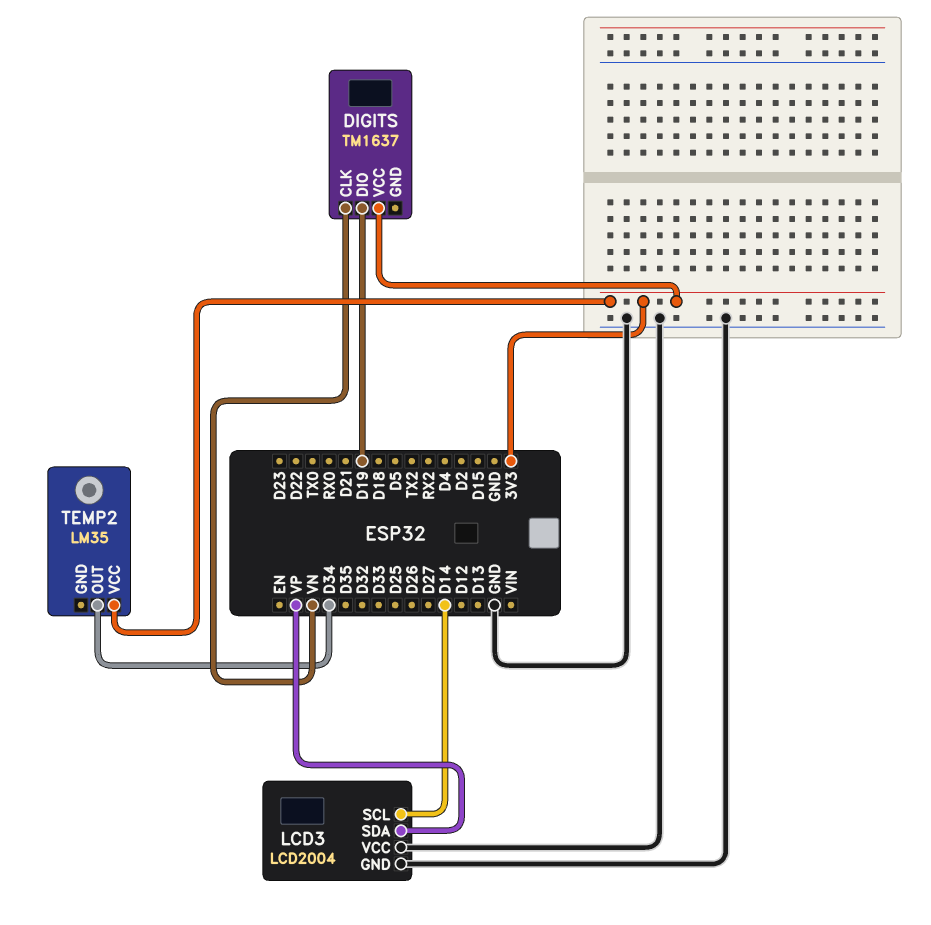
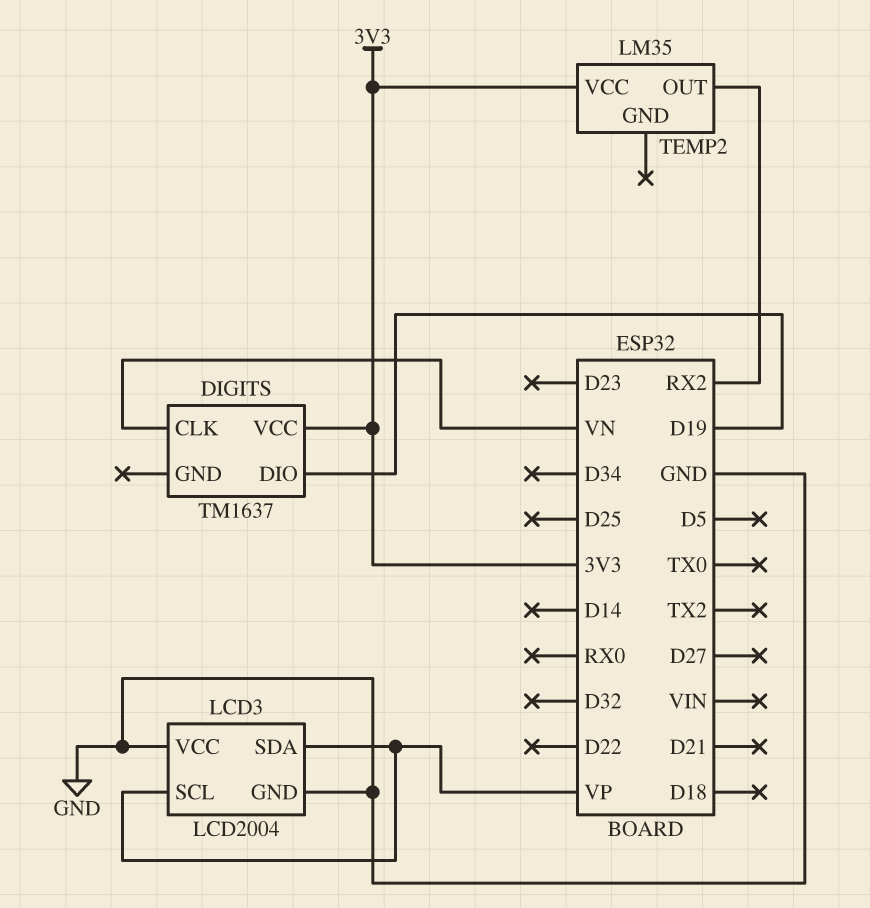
LCD3 pin SCL: D14 -> VP
TEMP2 pin OUT: D34 -> RX2

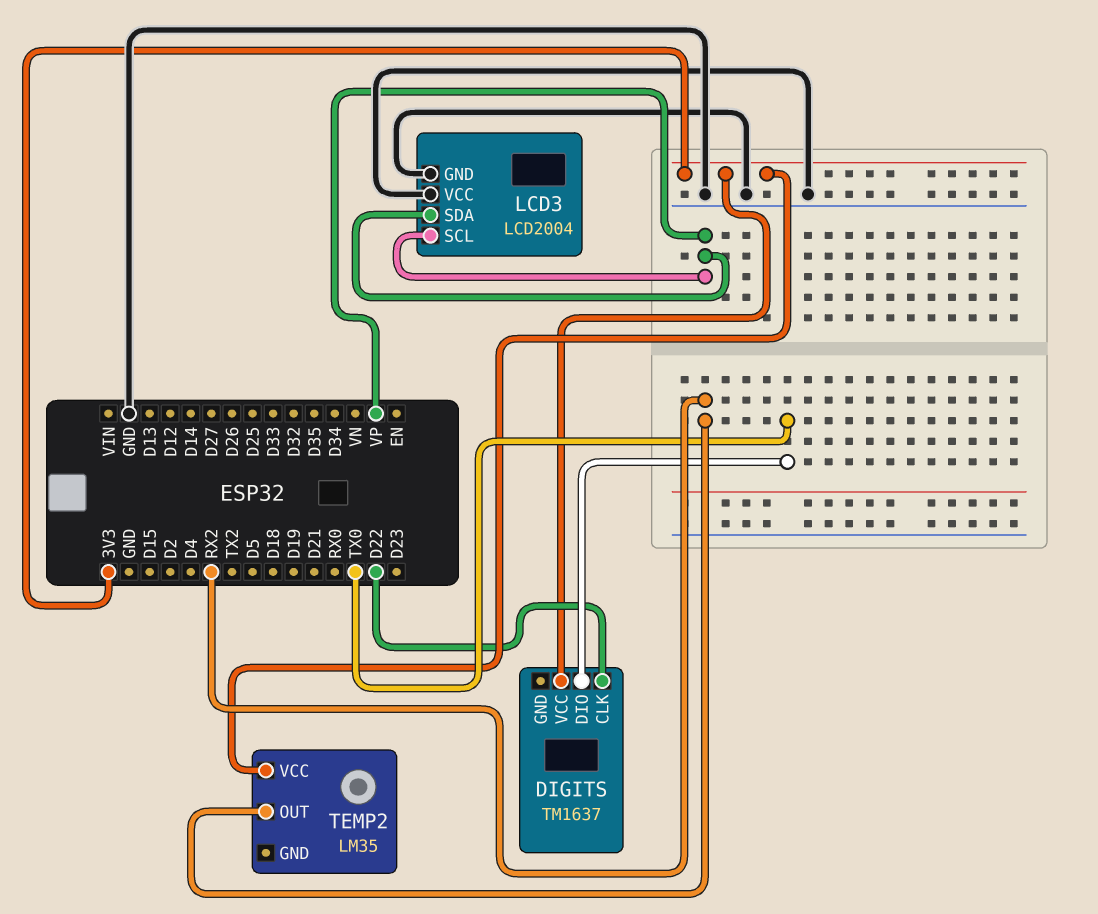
DIGITS pin CLK: VN -> D22
DIGITS pin DIO: D19 -> TX0

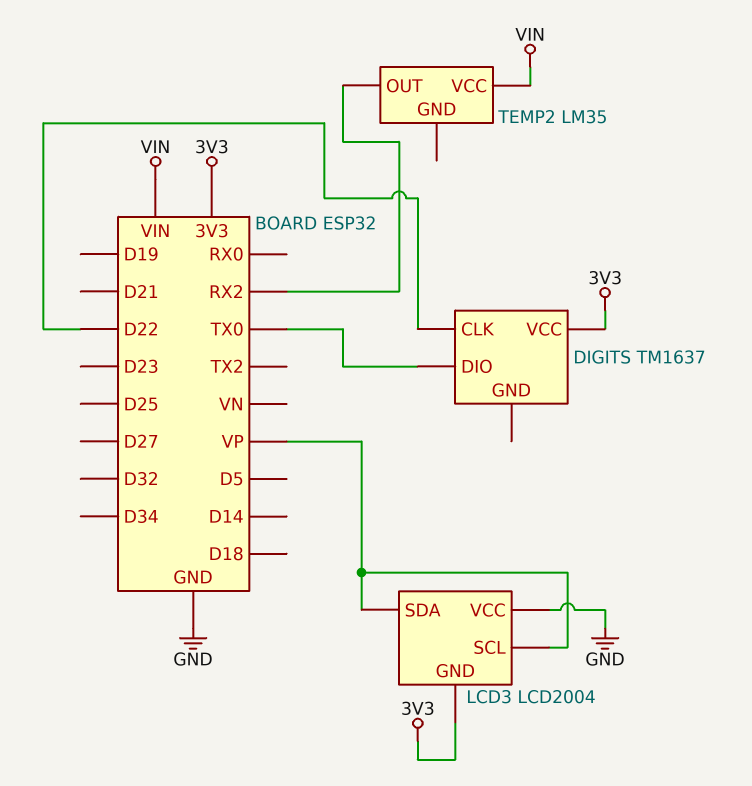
LCD3 pin GND: GND -> 3V3
TEMP2 pin VCC: 3V3 -> VIN

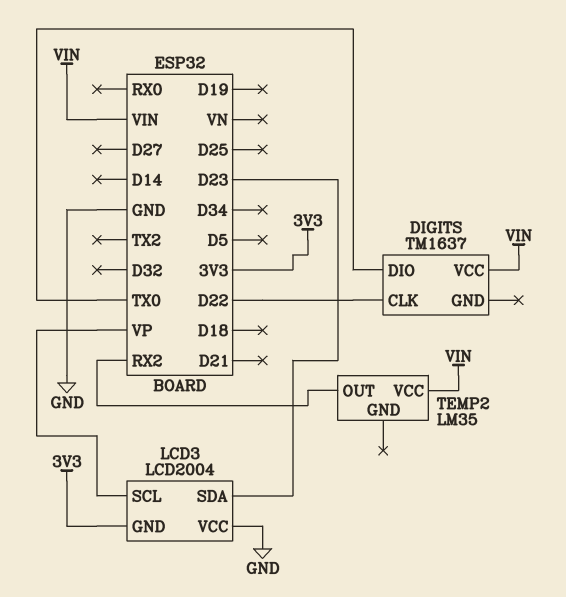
DIGITS pin VCC: 3V3 -> VIN
LCD3 pin SDA: VP -> D23

